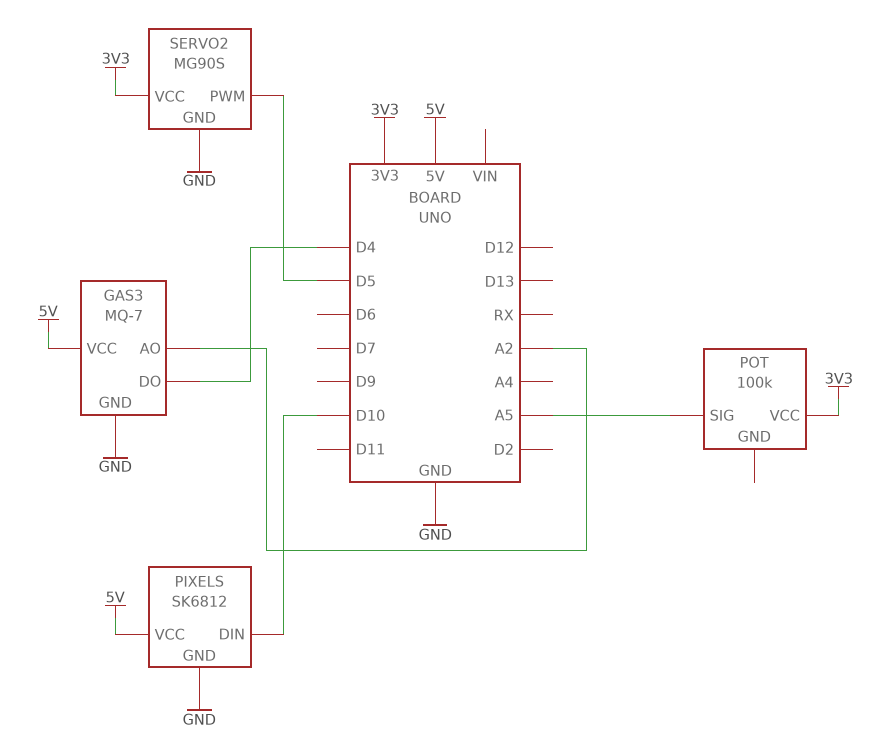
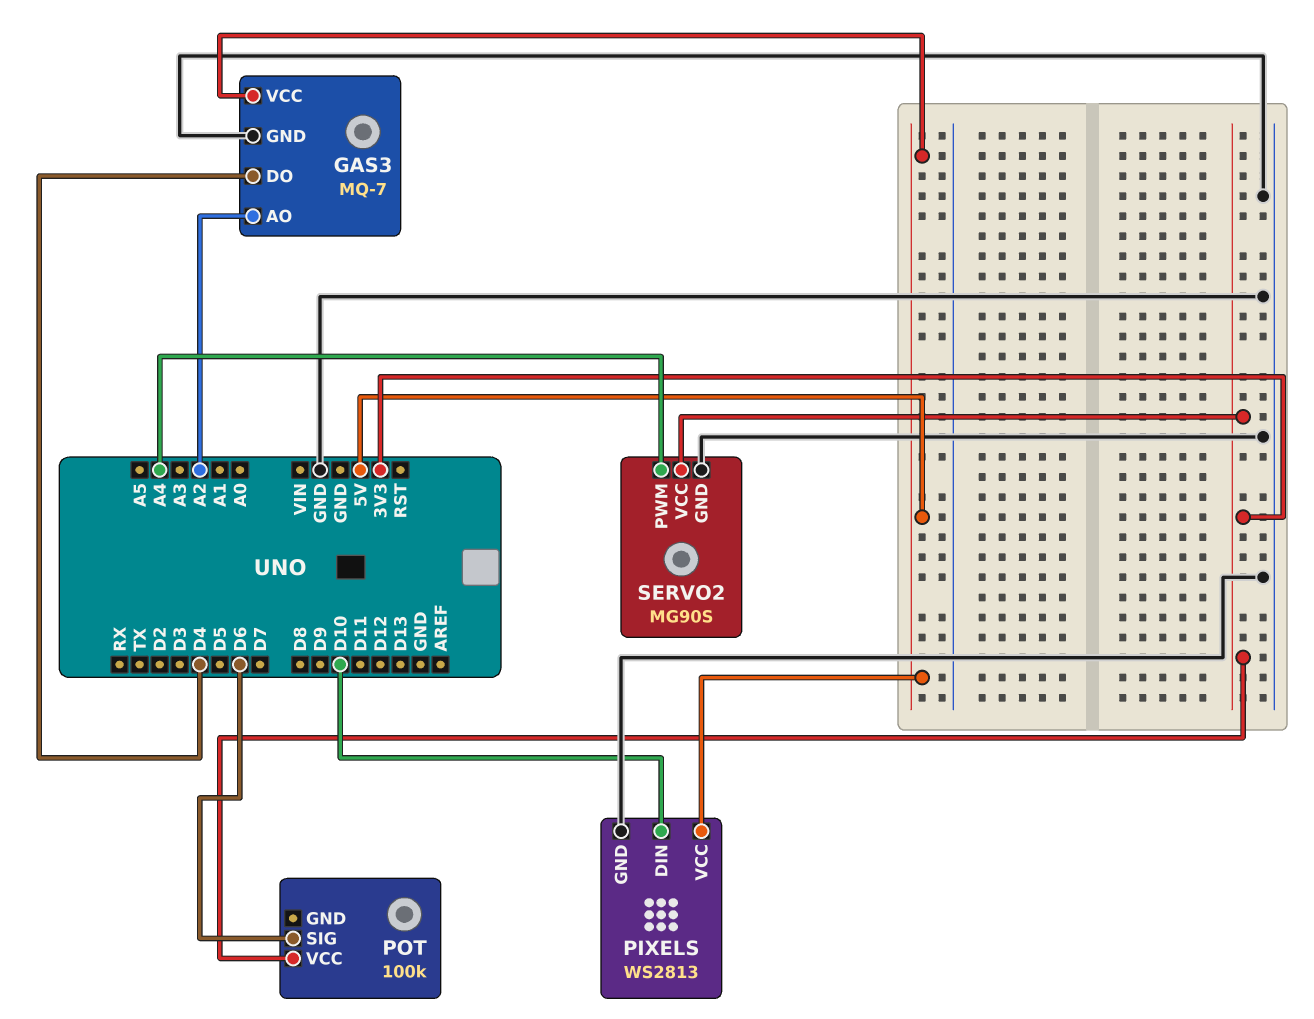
PIXELS: SK6812 -> WS2813
POT pin SIG: A5 -> D6
SERVO2 pin PWM: D5 -> A4

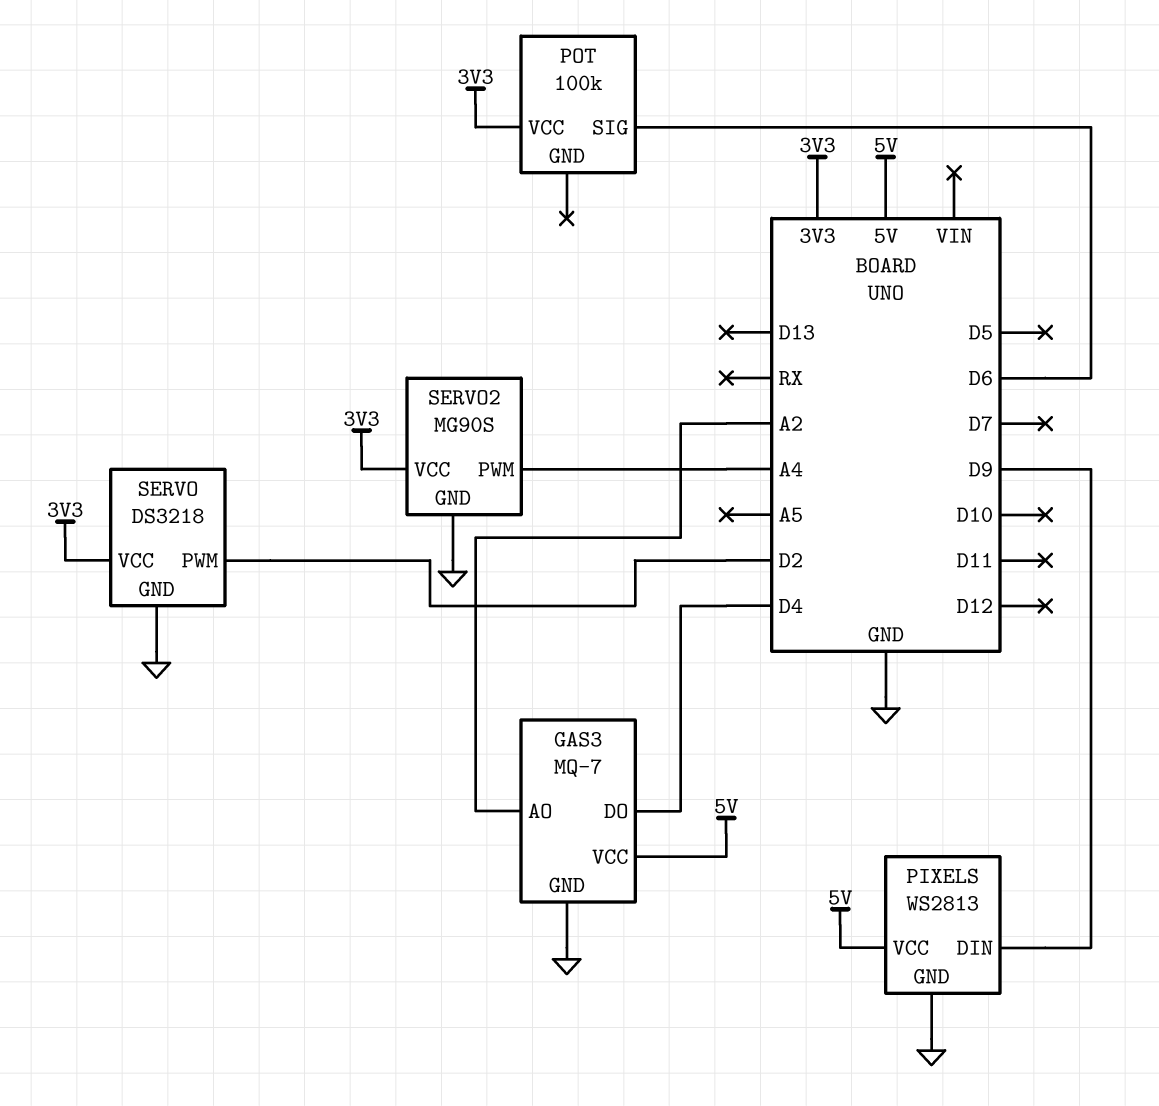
PIXELS pin DIN: D10 -> D9
SERVO: none -> DS3218
SERVO pin GND: none -> GND
SERVO pin PWM: none -> D2
SERVO pin VCC: none -> 3V3

